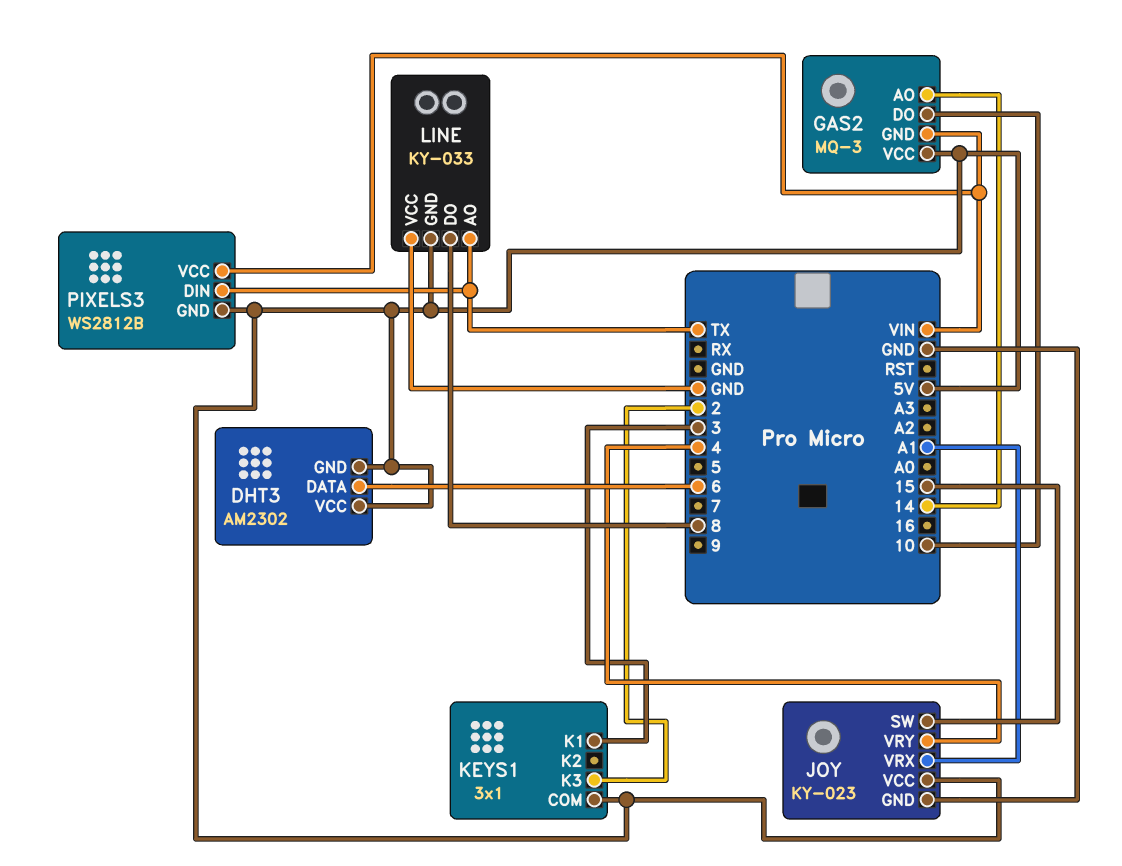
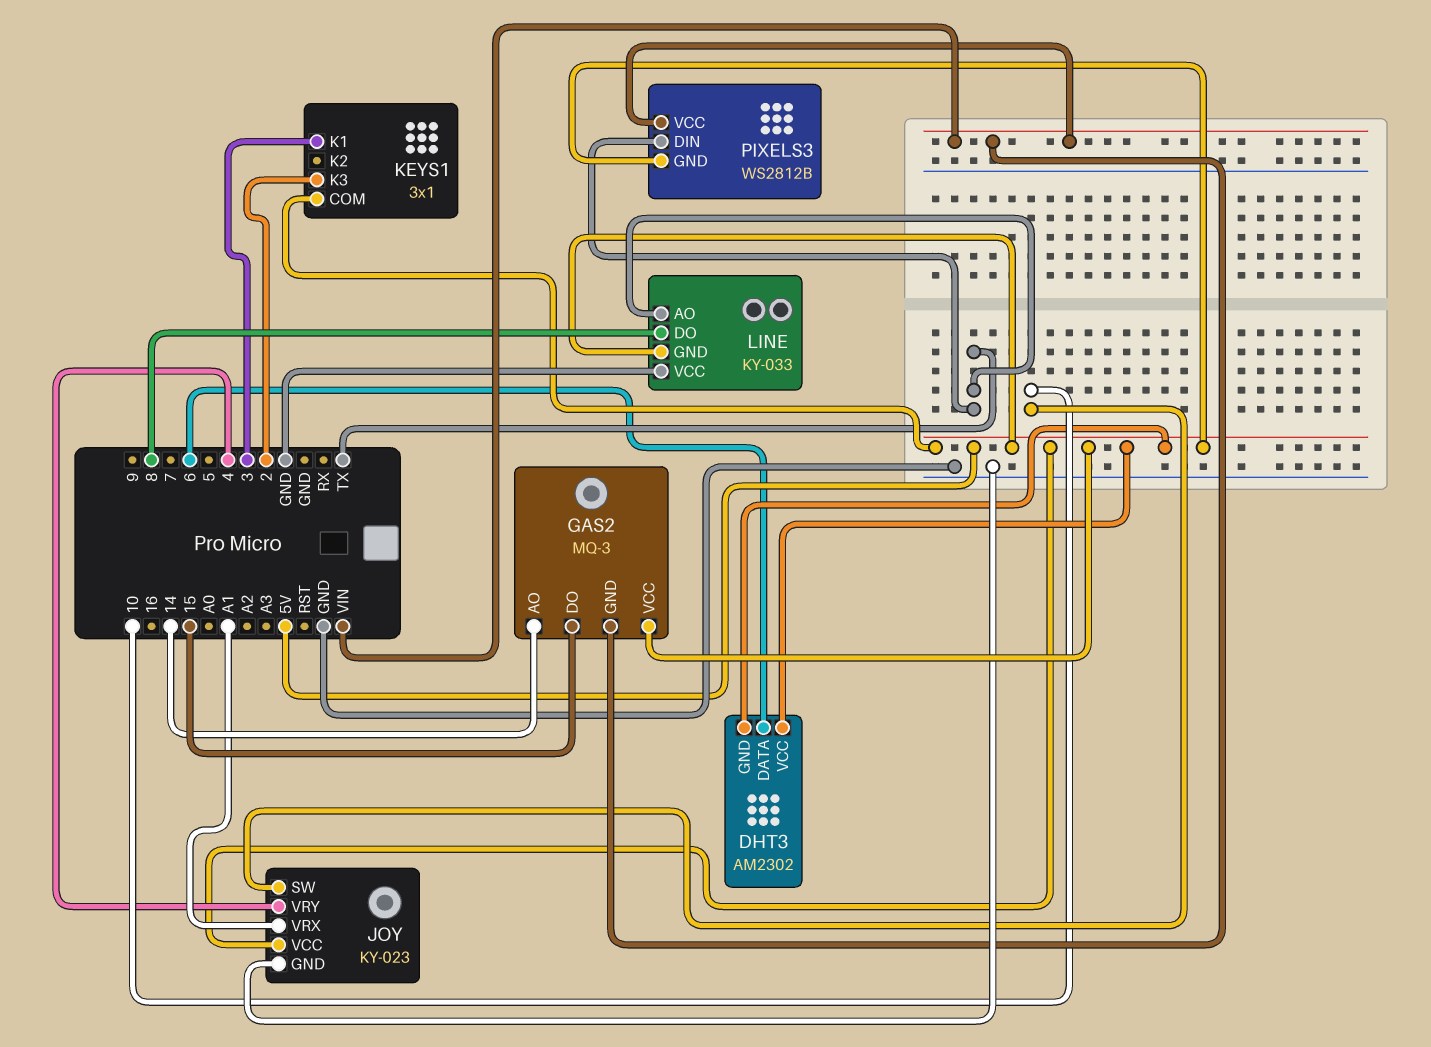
GAS2 pin DO: 10 -> 15
JOY pin SW: 15 -> 10

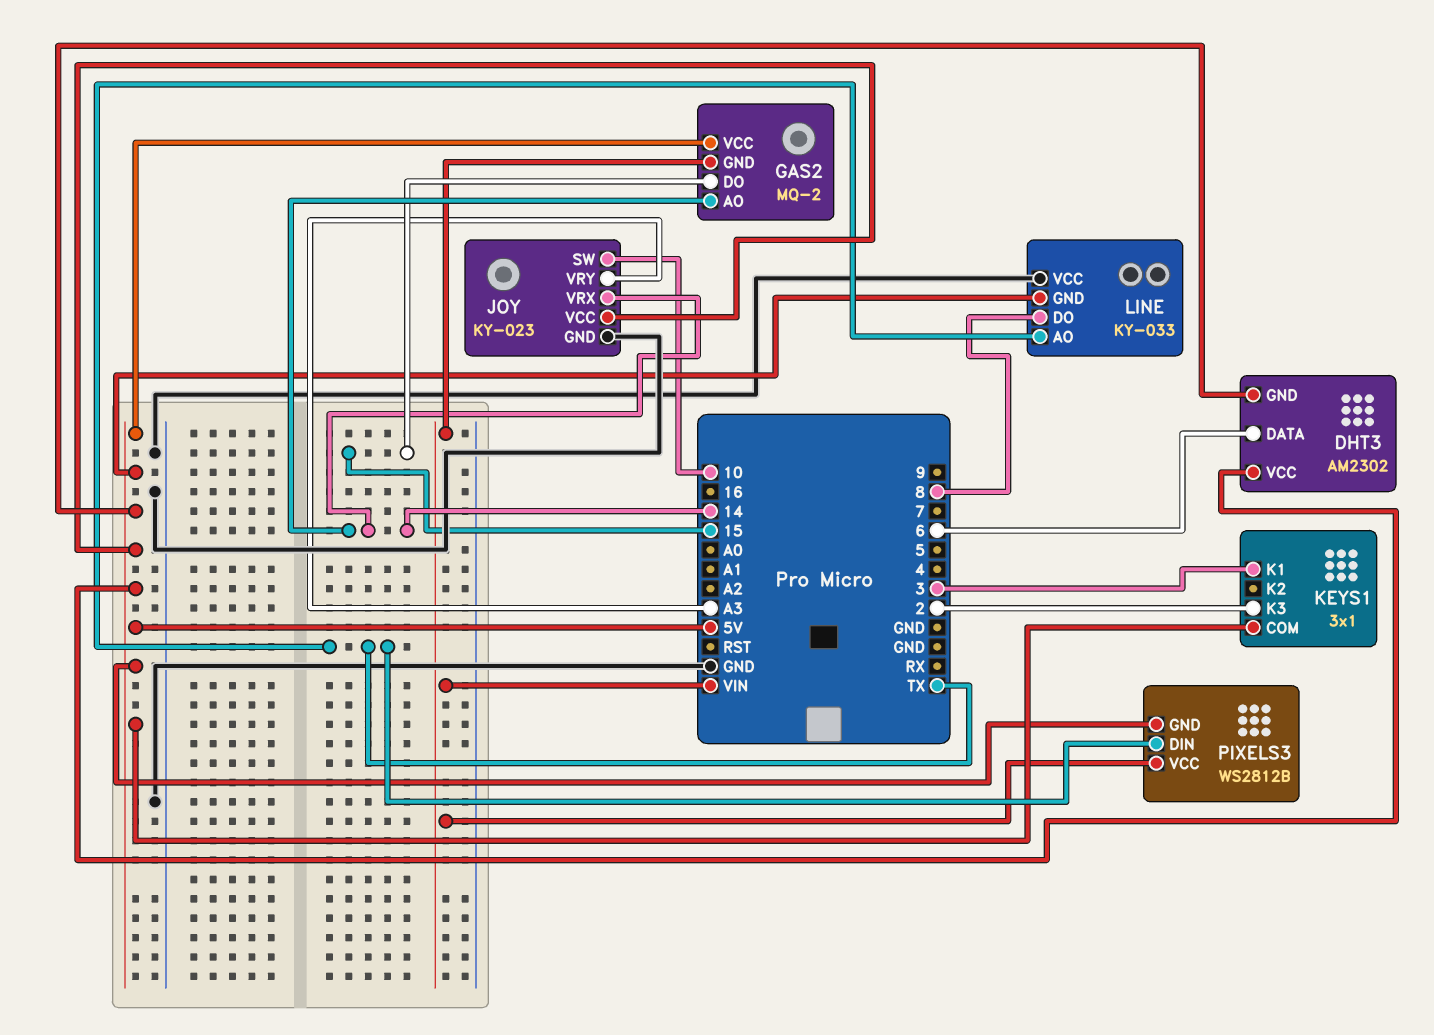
GAS2: MQ-3 -> MQ-2
JOY pin VRX: A1 -> 14
JOY pin VRY: 4 -> A3

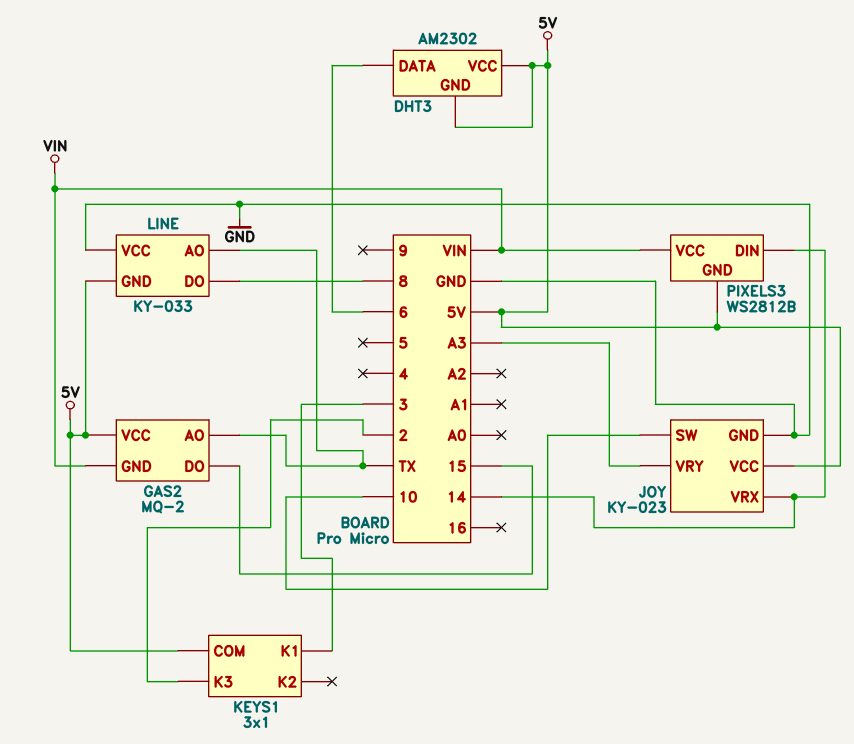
GAS2 pin AO: 14 -> TX
PIXELS3 pin DIN: TX -> 14

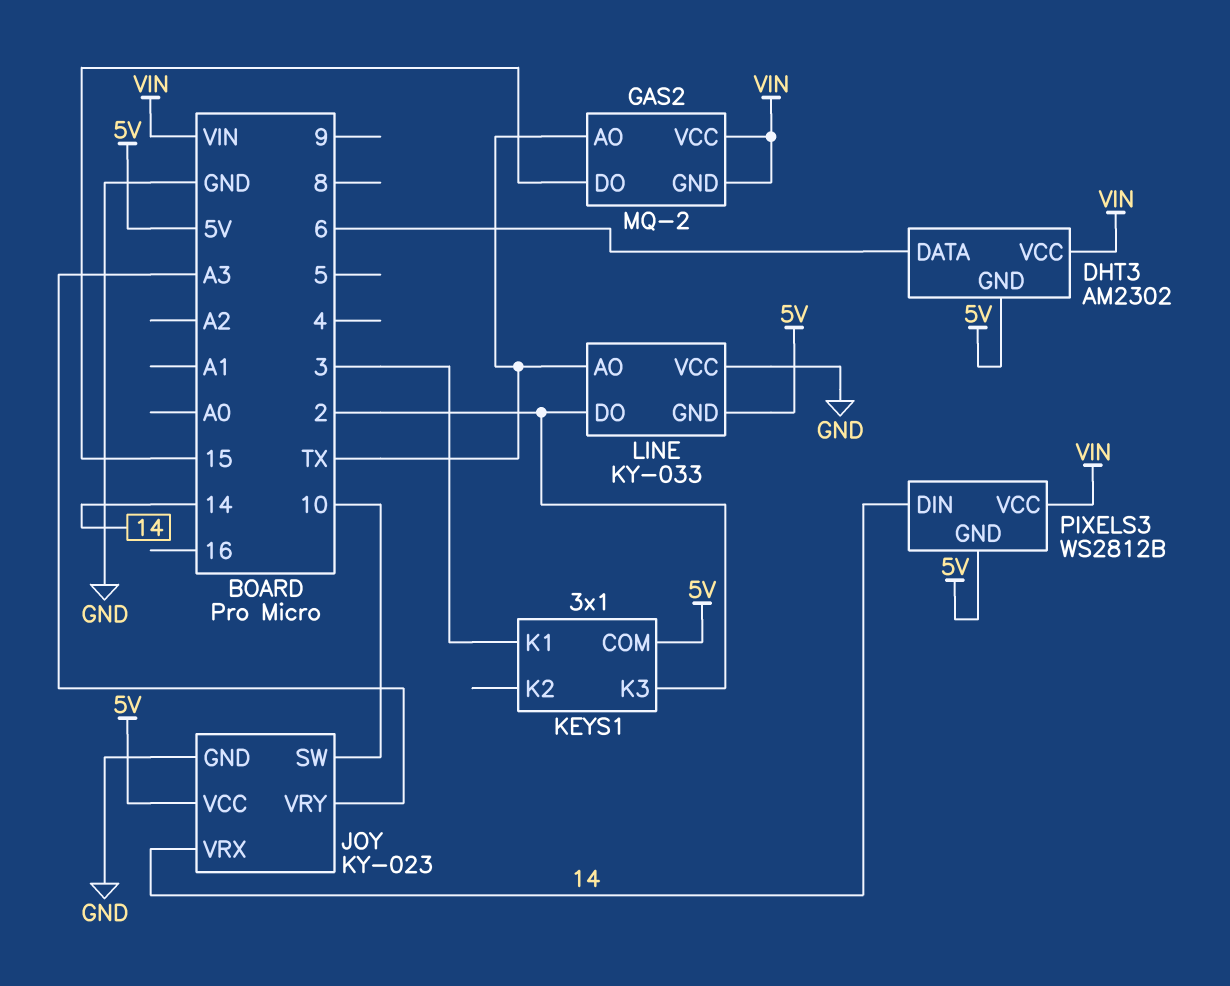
DHT3 pin VCC: 5V -> VIN
GAS2 pin VCC: 5V -> VIN
LINE pin DO: 8 -> 2

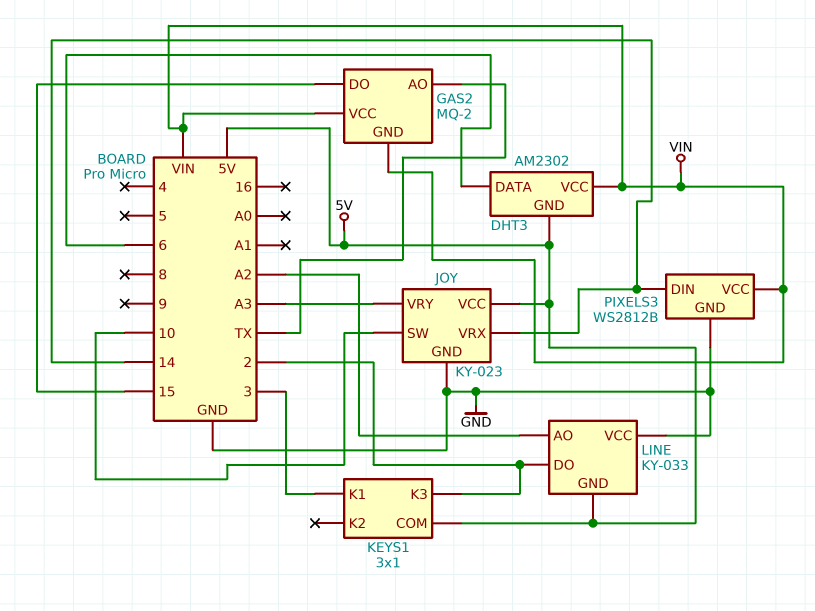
LINE pin AO: TX -> A2
PIXELS3 pin GND: 5V -> GND

